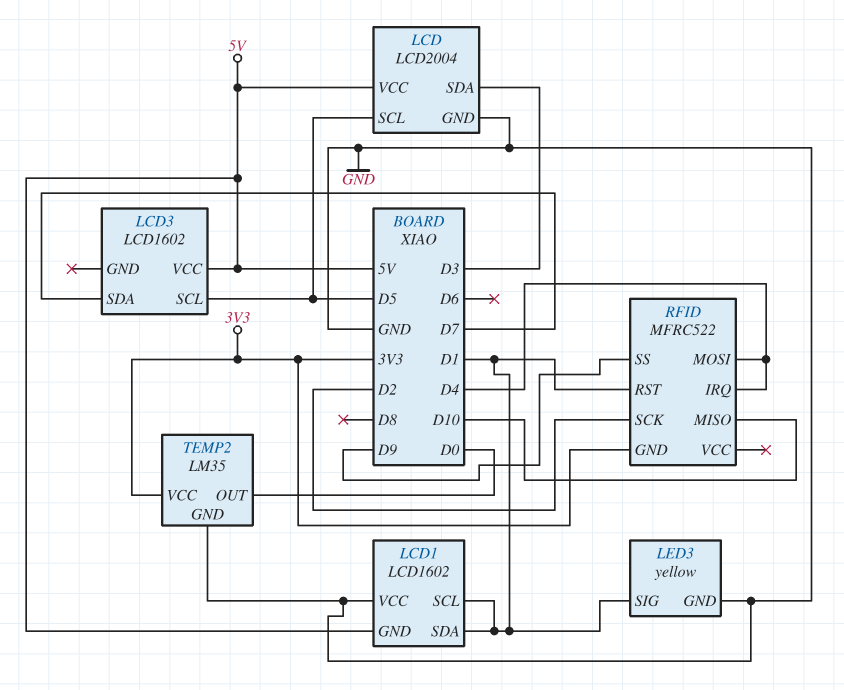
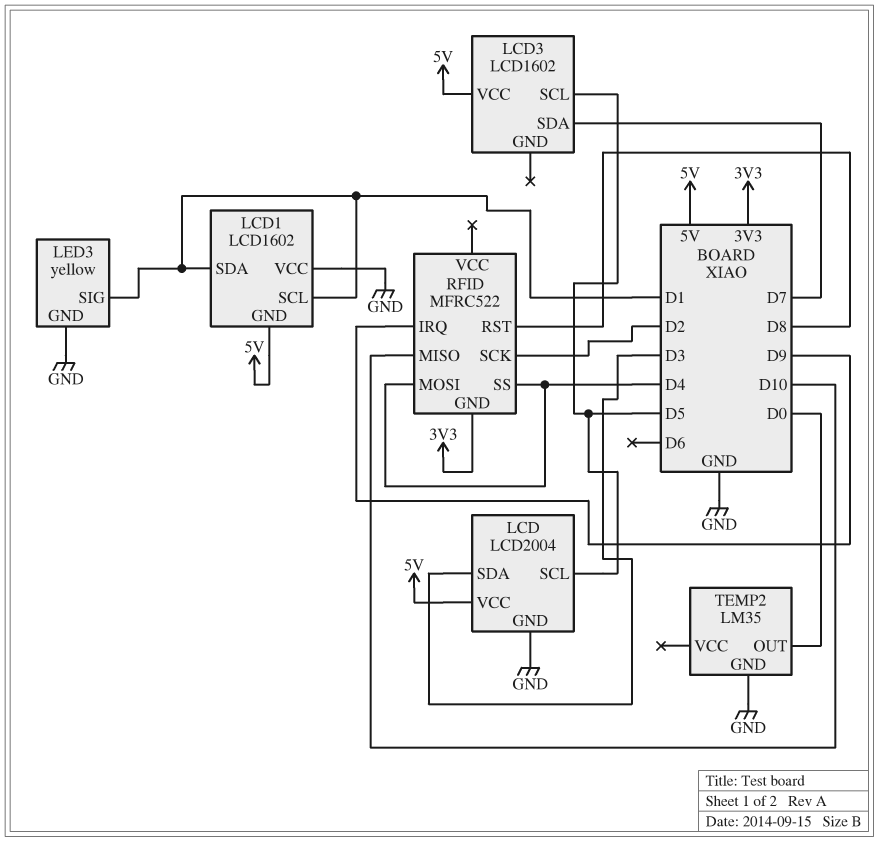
RFID pin IRQ: D4 -> D9
RFID pin RST: D1 -> D8
RFID pin SS: D9 -> D4
TEMP2 pin VCC: 3V3 -> none

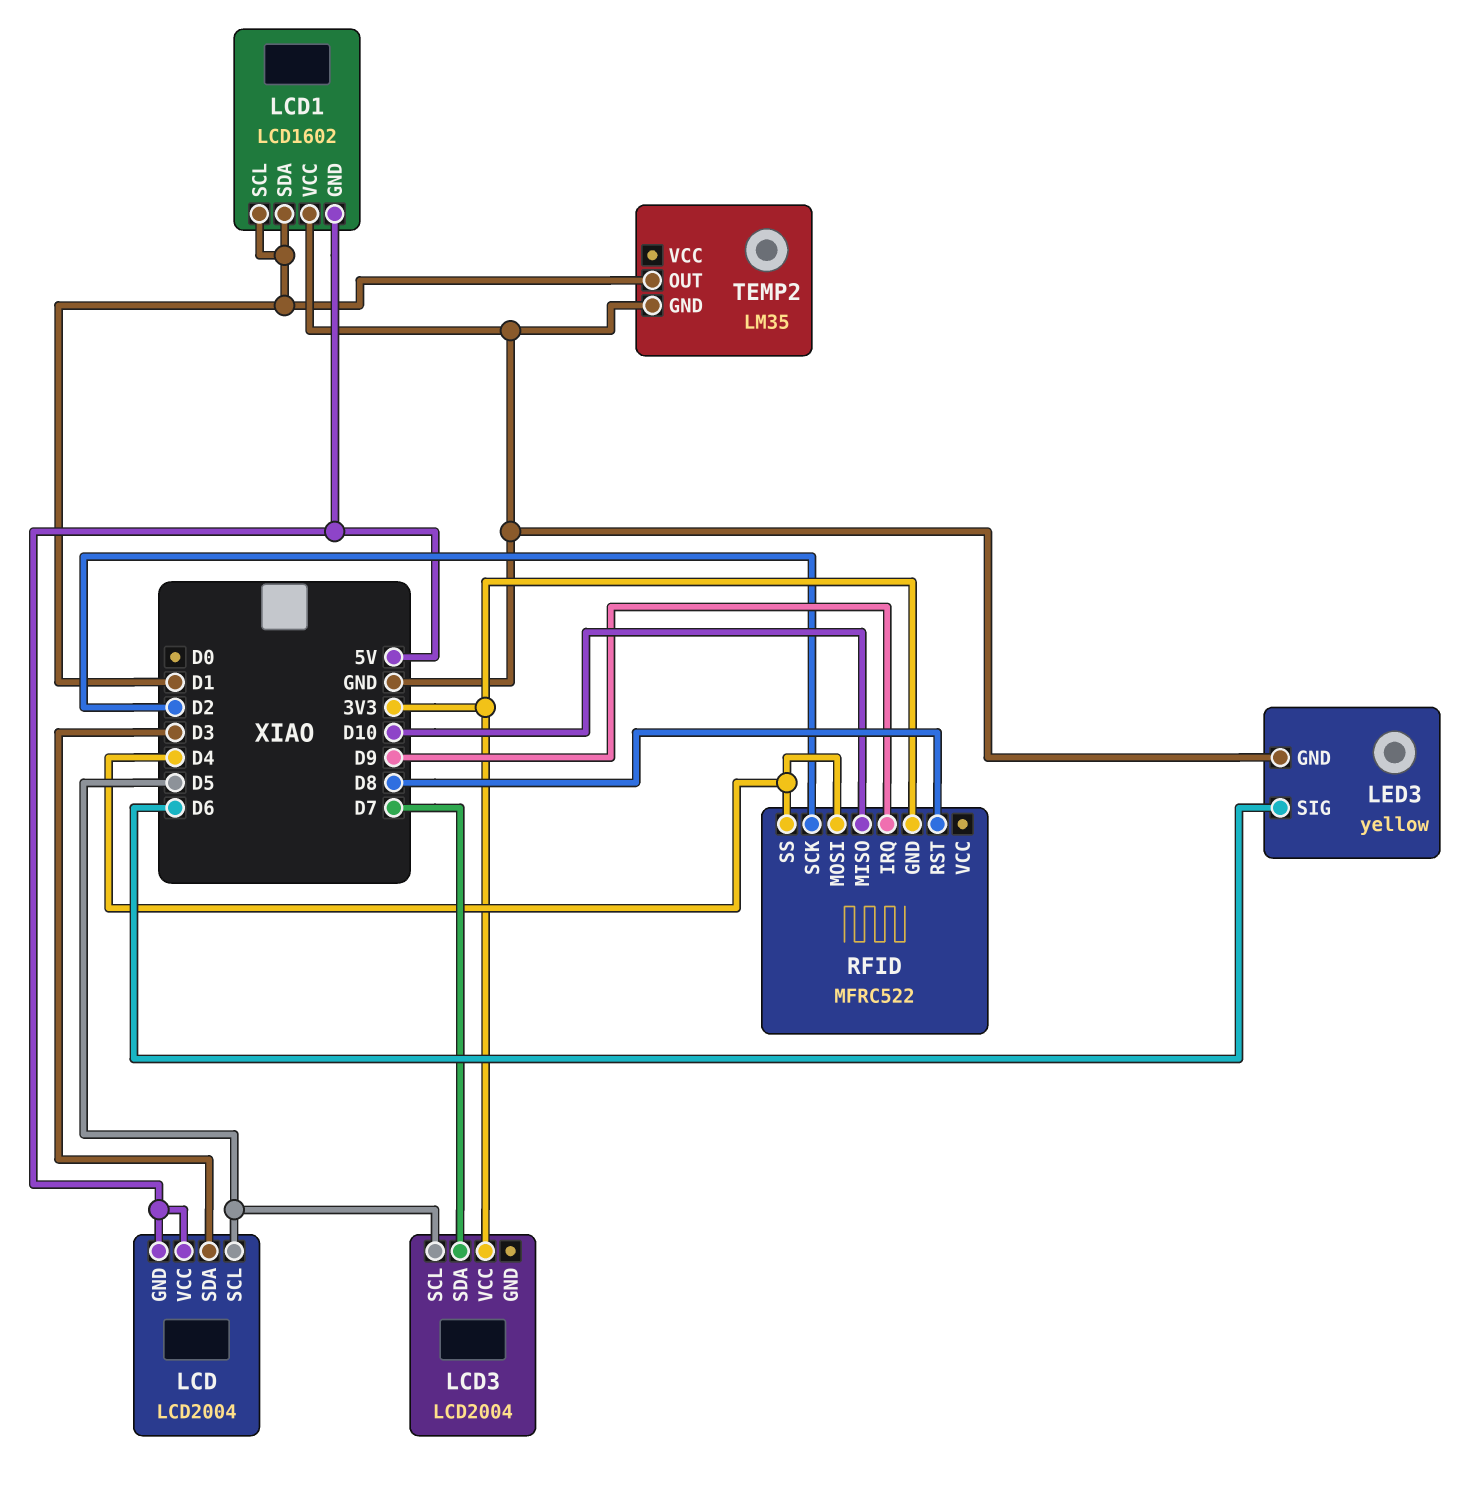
LCD pin GND: GND -> 5V
LCD3: LCD1602 -> LCD2004
LCD3 pin VCC: 5V -> 3V3
LED3 pin SIG: D1 -> D6
TEMP2 pin OUT: D0 -> D1

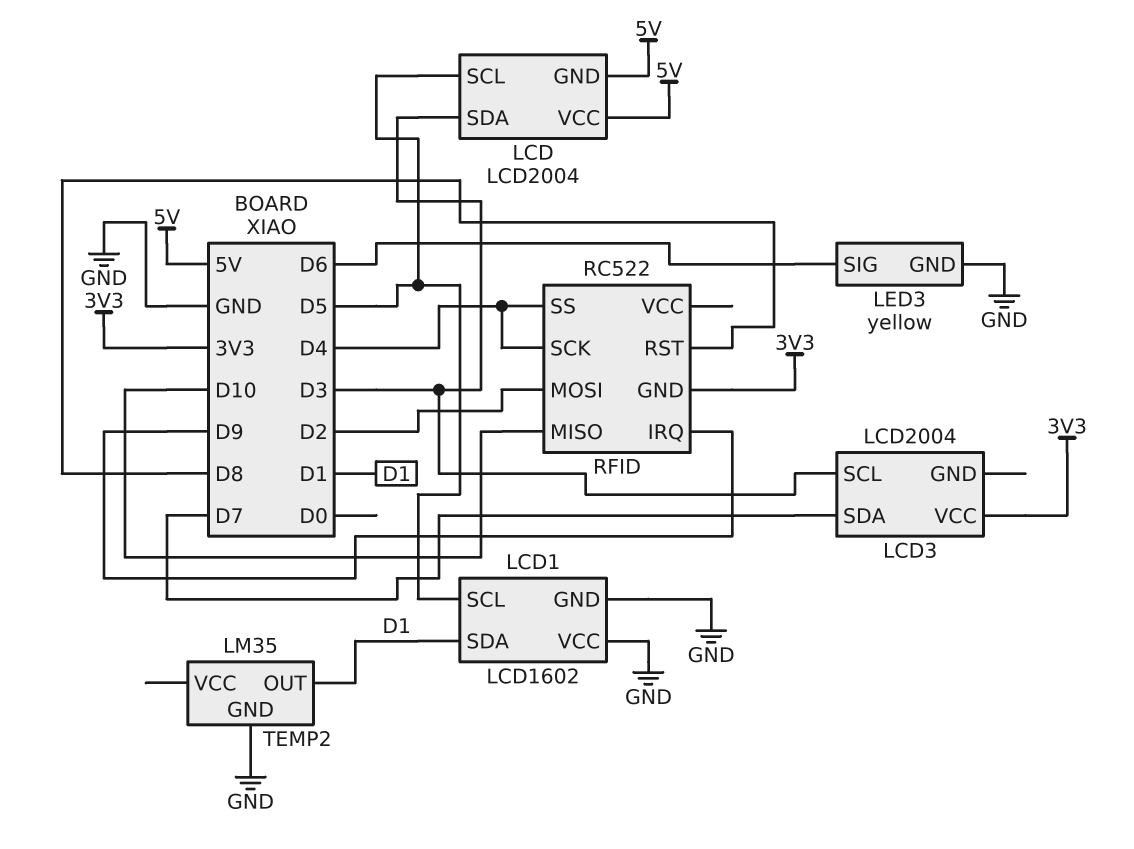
LCD1 pin GND: 5V -> GND
LCD1 pin SCL: D1 -> D5
LCD3 pin SCL: D5 -> D3
RFID: MFRC522 -> RC522
RFID pin MOSI: D4 -> D2
RFID pin SCK: D2 -> D4

